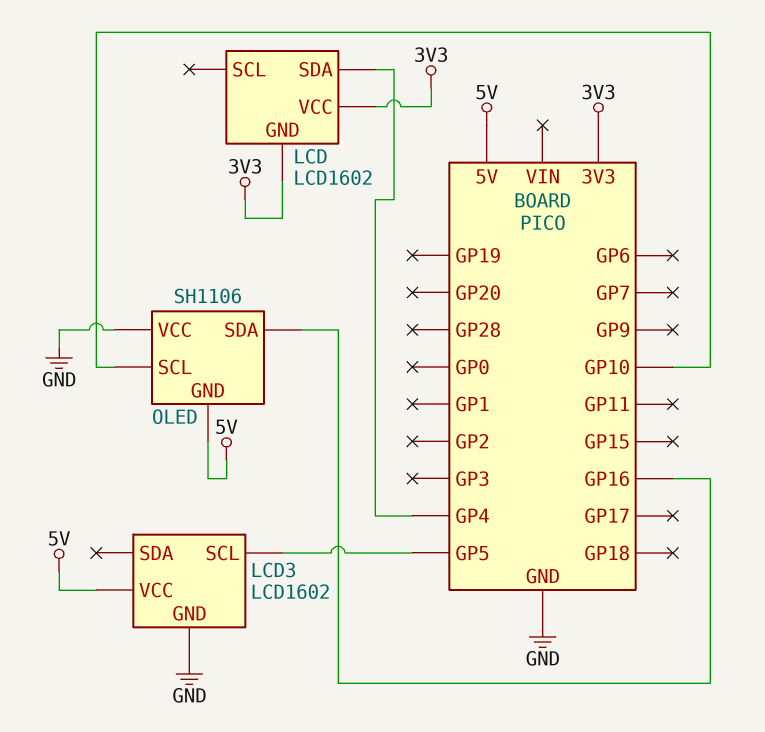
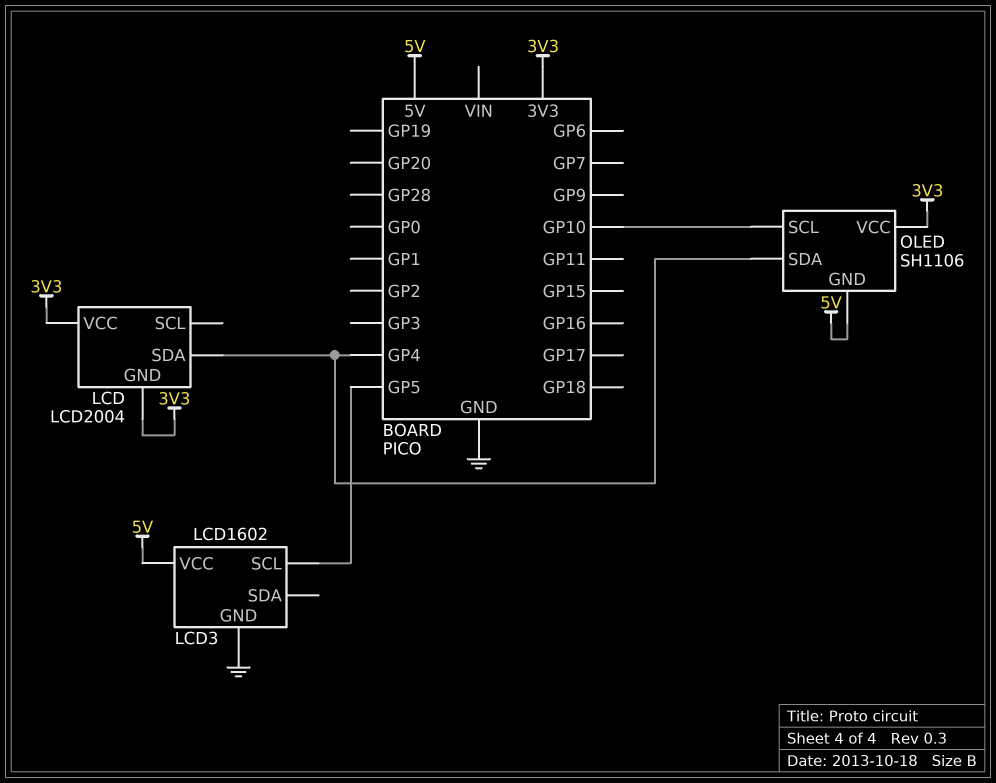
LCD: LCD1602 -> LCD2004
OLED pin SDA: GP16 -> GP4
OLED pin VCC: GND -> 3V3

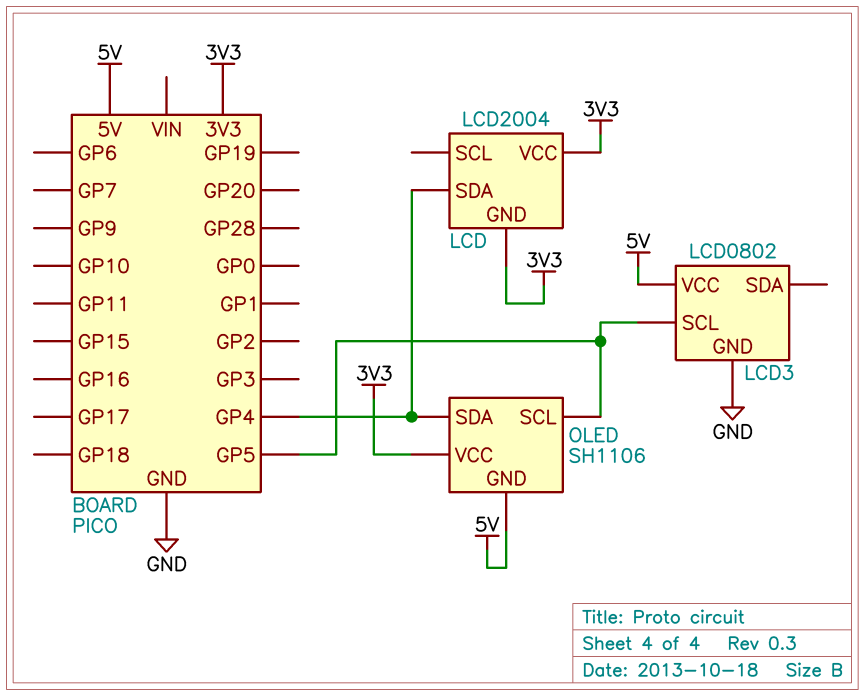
LCD3: LCD1602 -> LCD0802
OLED pin SCL: GP10 -> GP5

